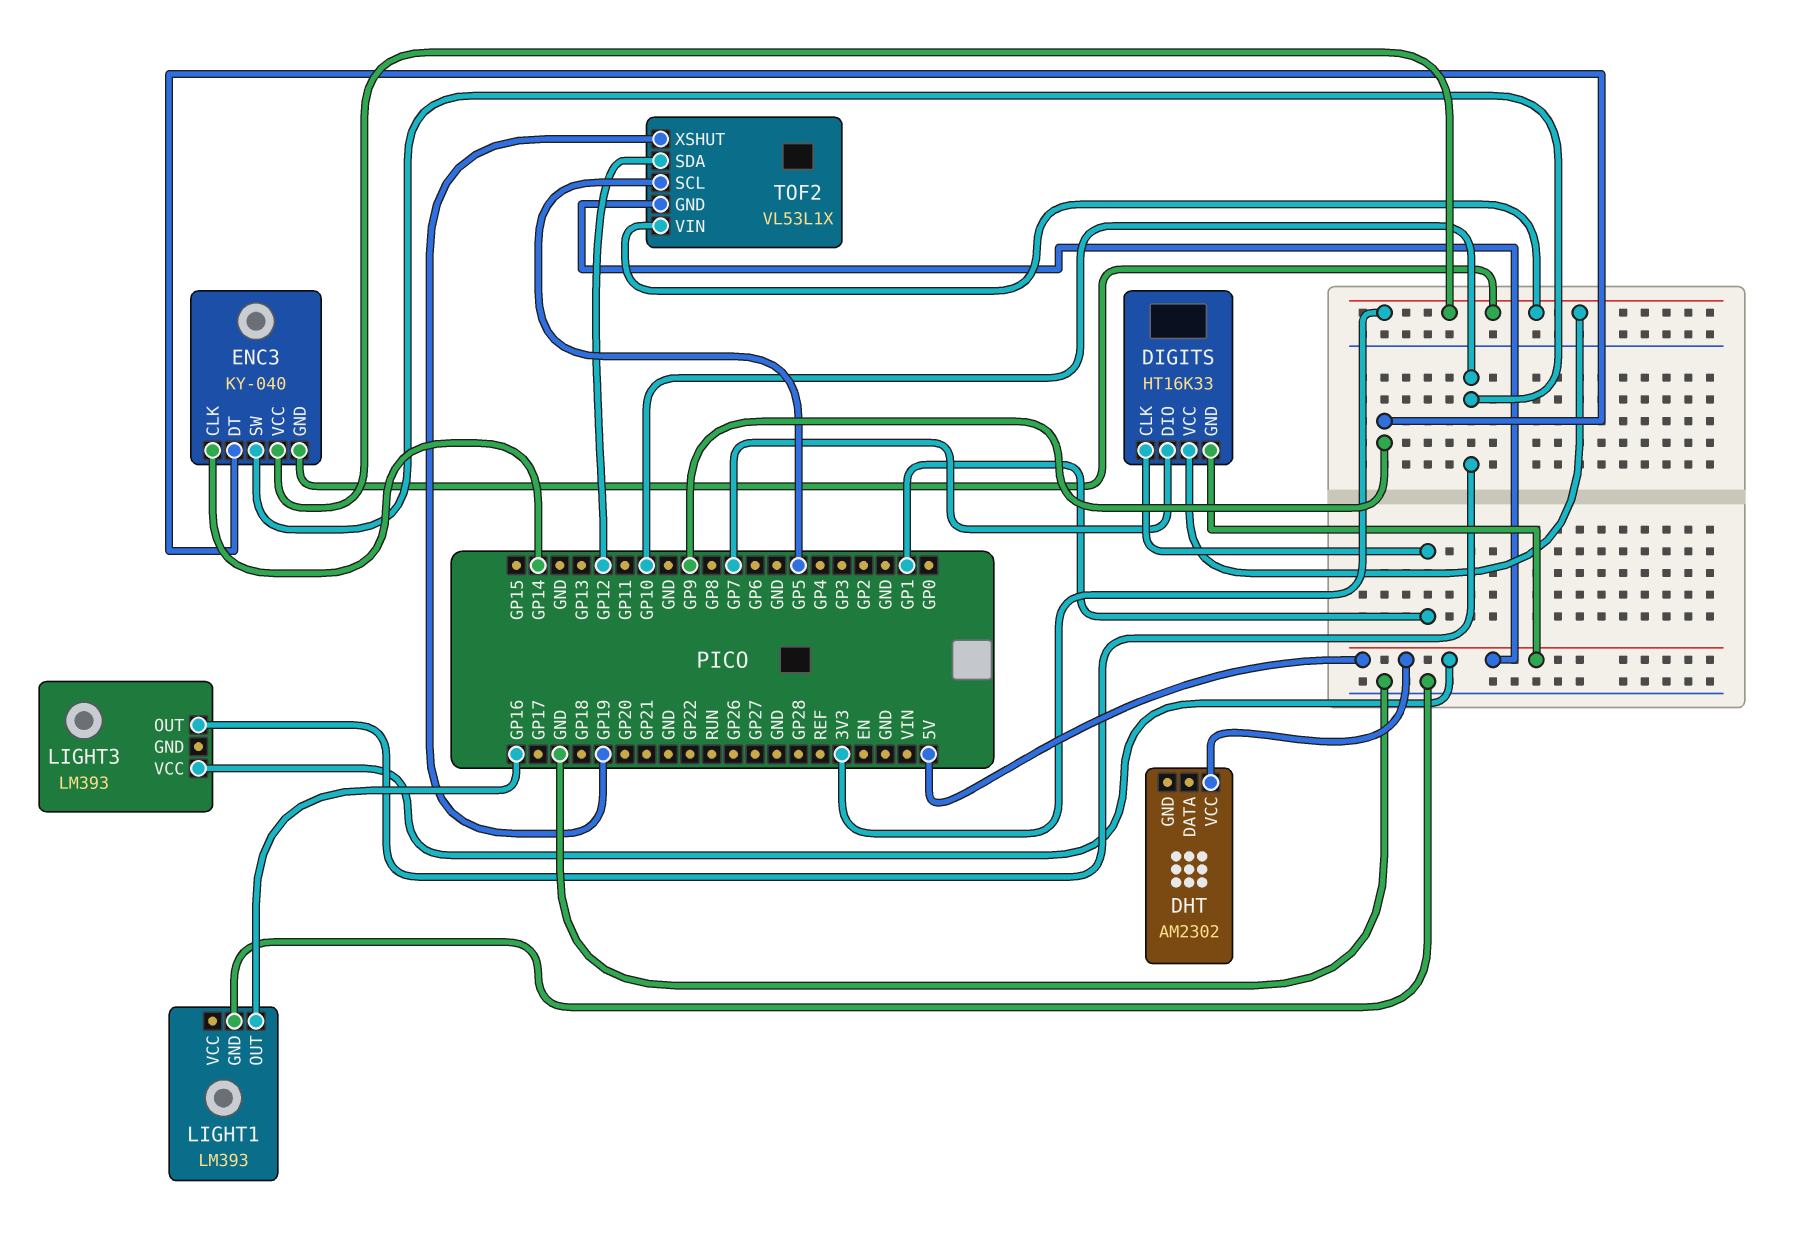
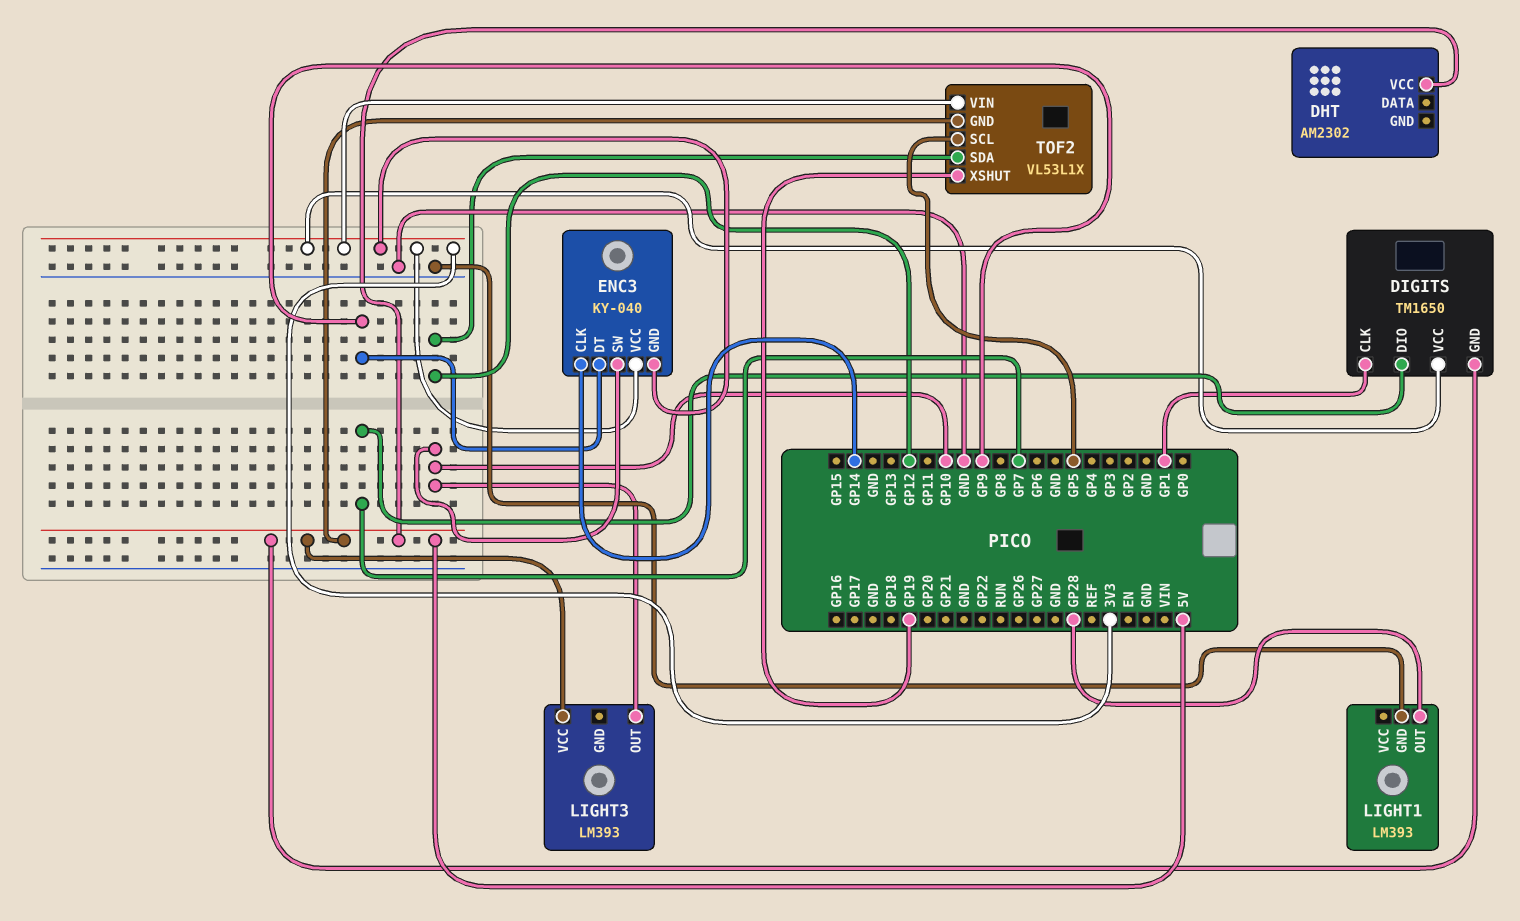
DIGITS: HT16K33 -> TM1650
LIGHT1 pin OUT: GP16 -> GP28

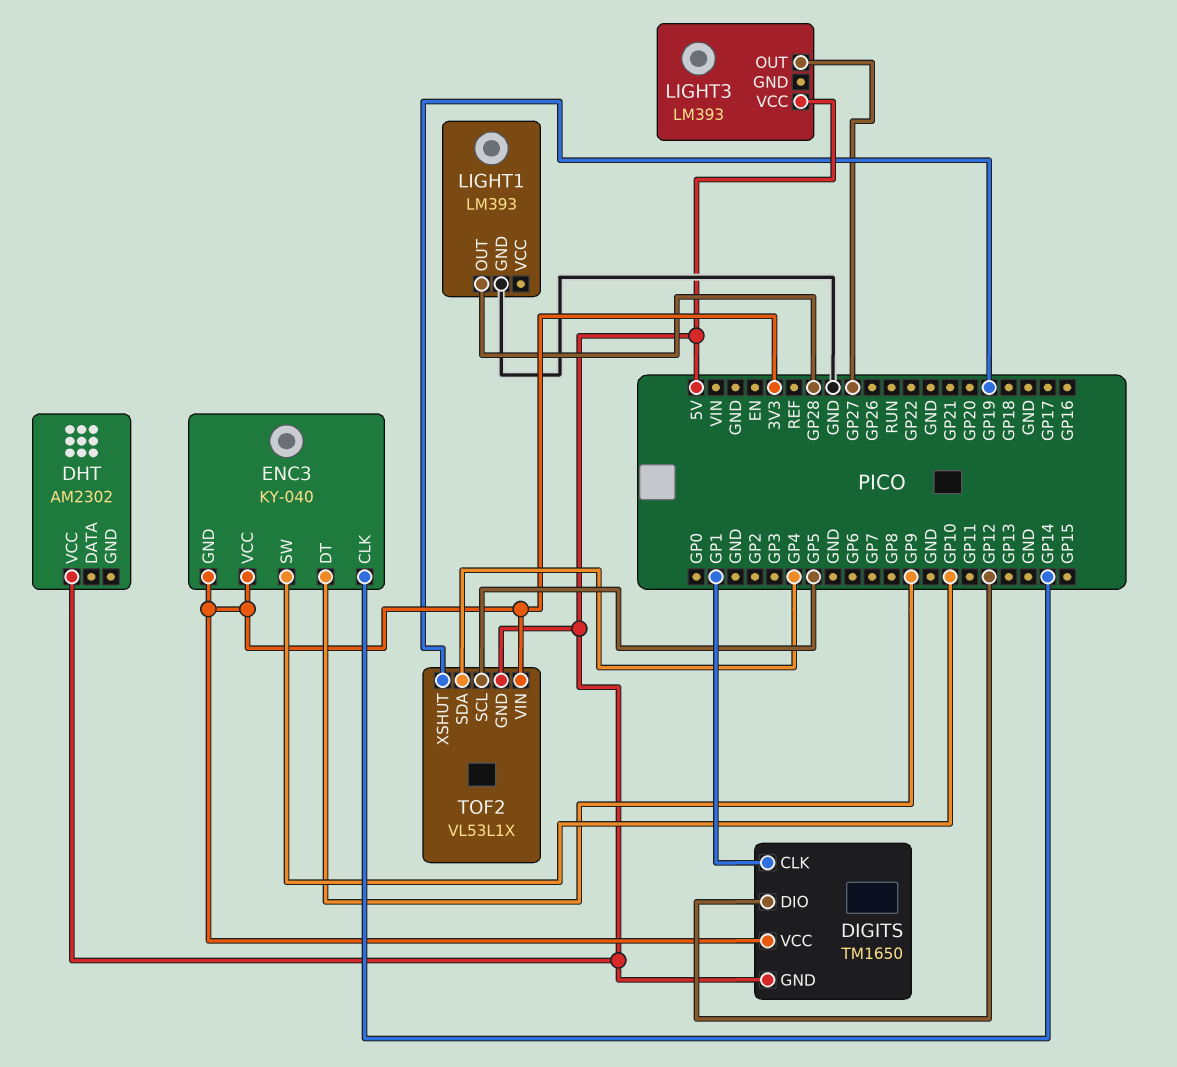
DIGITS pin DIO: GP7 -> GP12
LIGHT3 pin OUT: GP10 -> GP27
TOF2 pin SDA: GP12 -> GP4

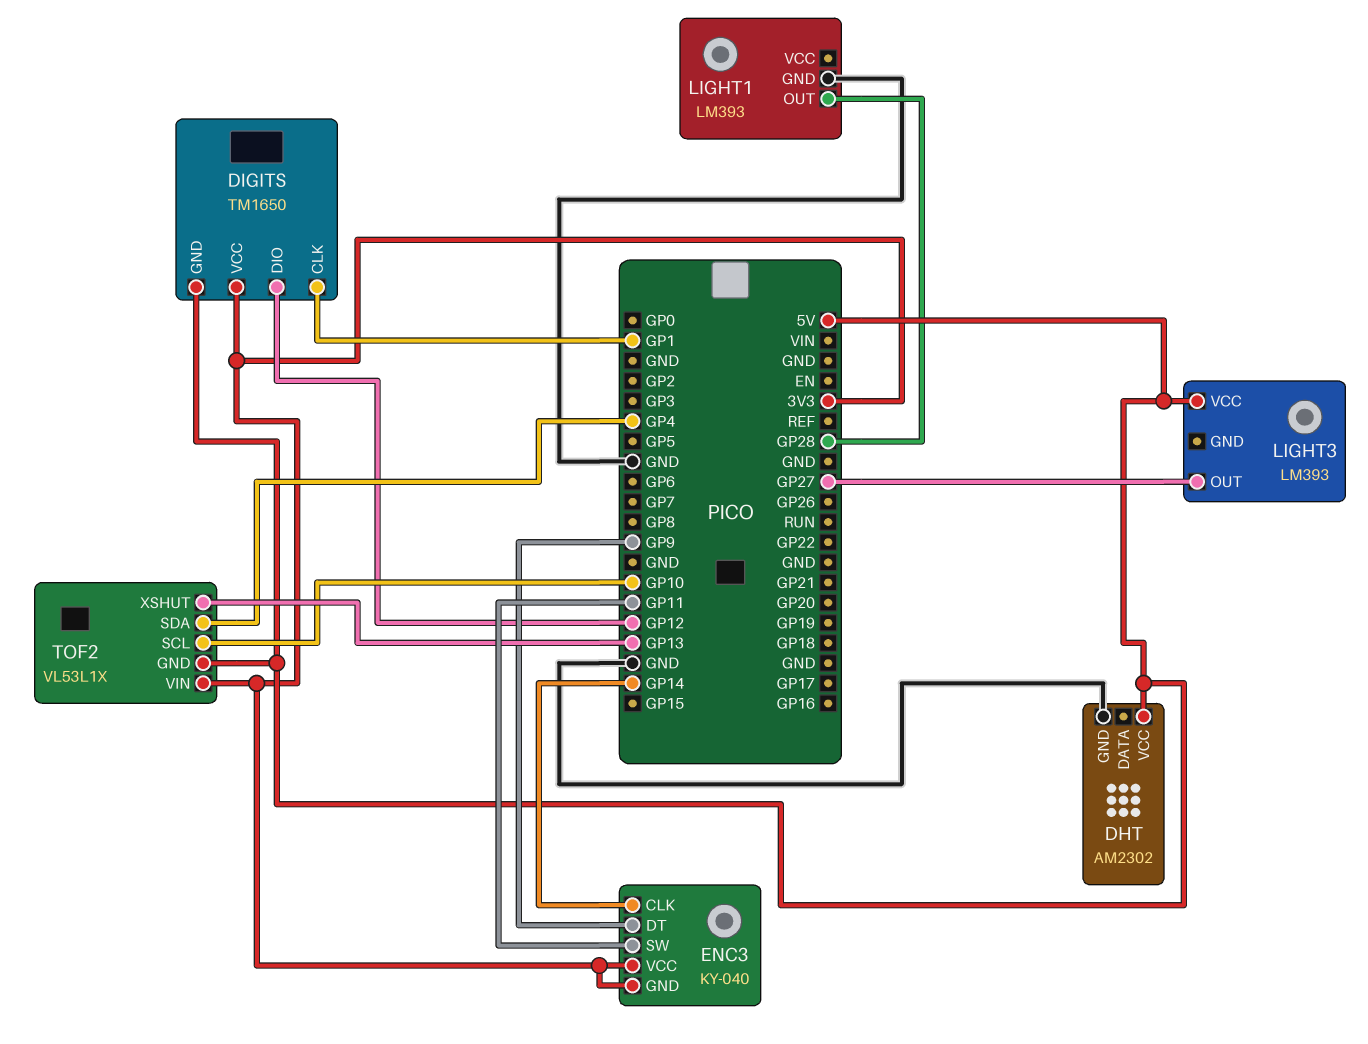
DHT pin GND: none -> GND
ENC3 pin SW: GP10 -> GP11
TOF2 pin SCL: GP5 -> GP10
TOF2 pin XSHUT: GP19 -> GP13

